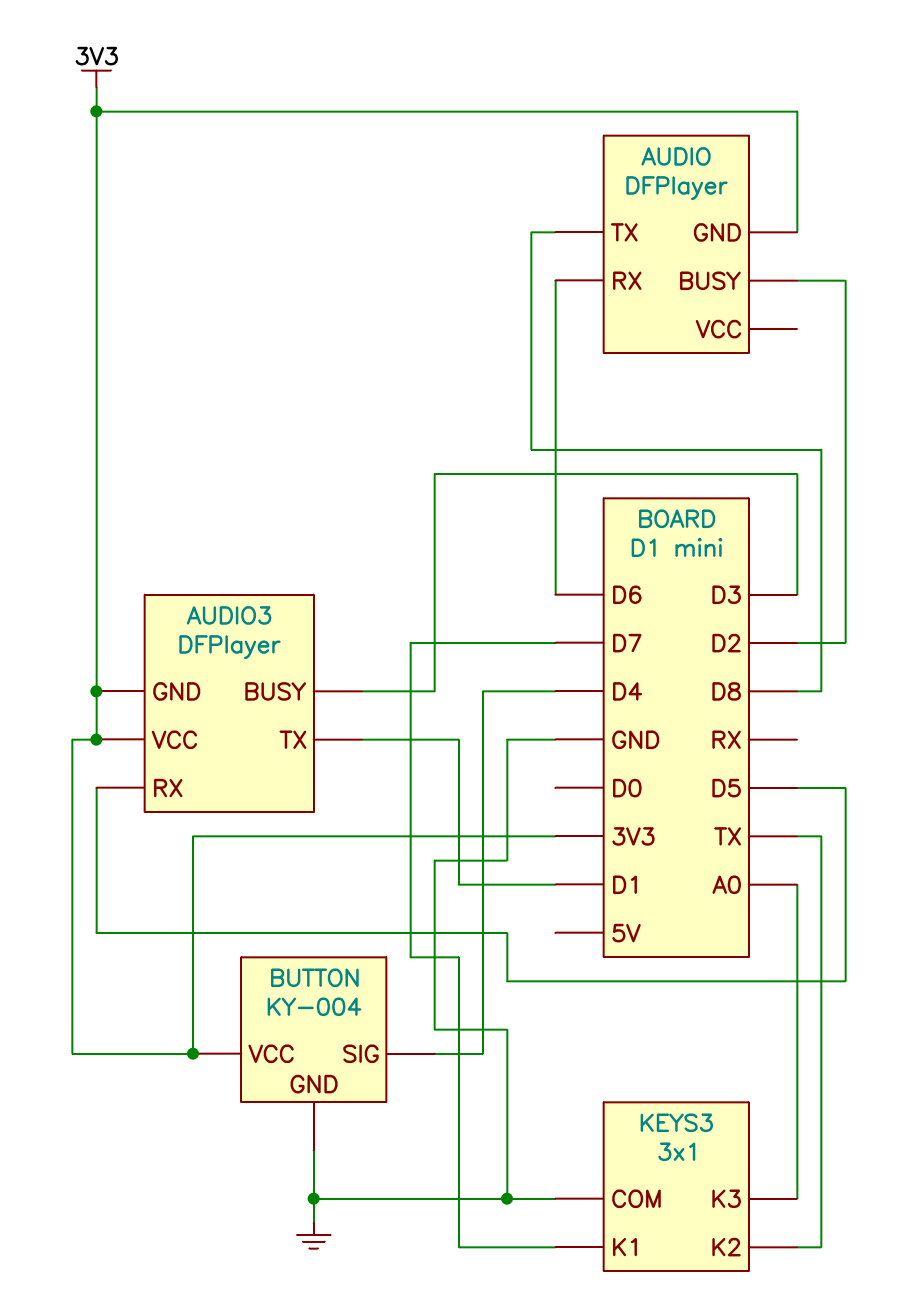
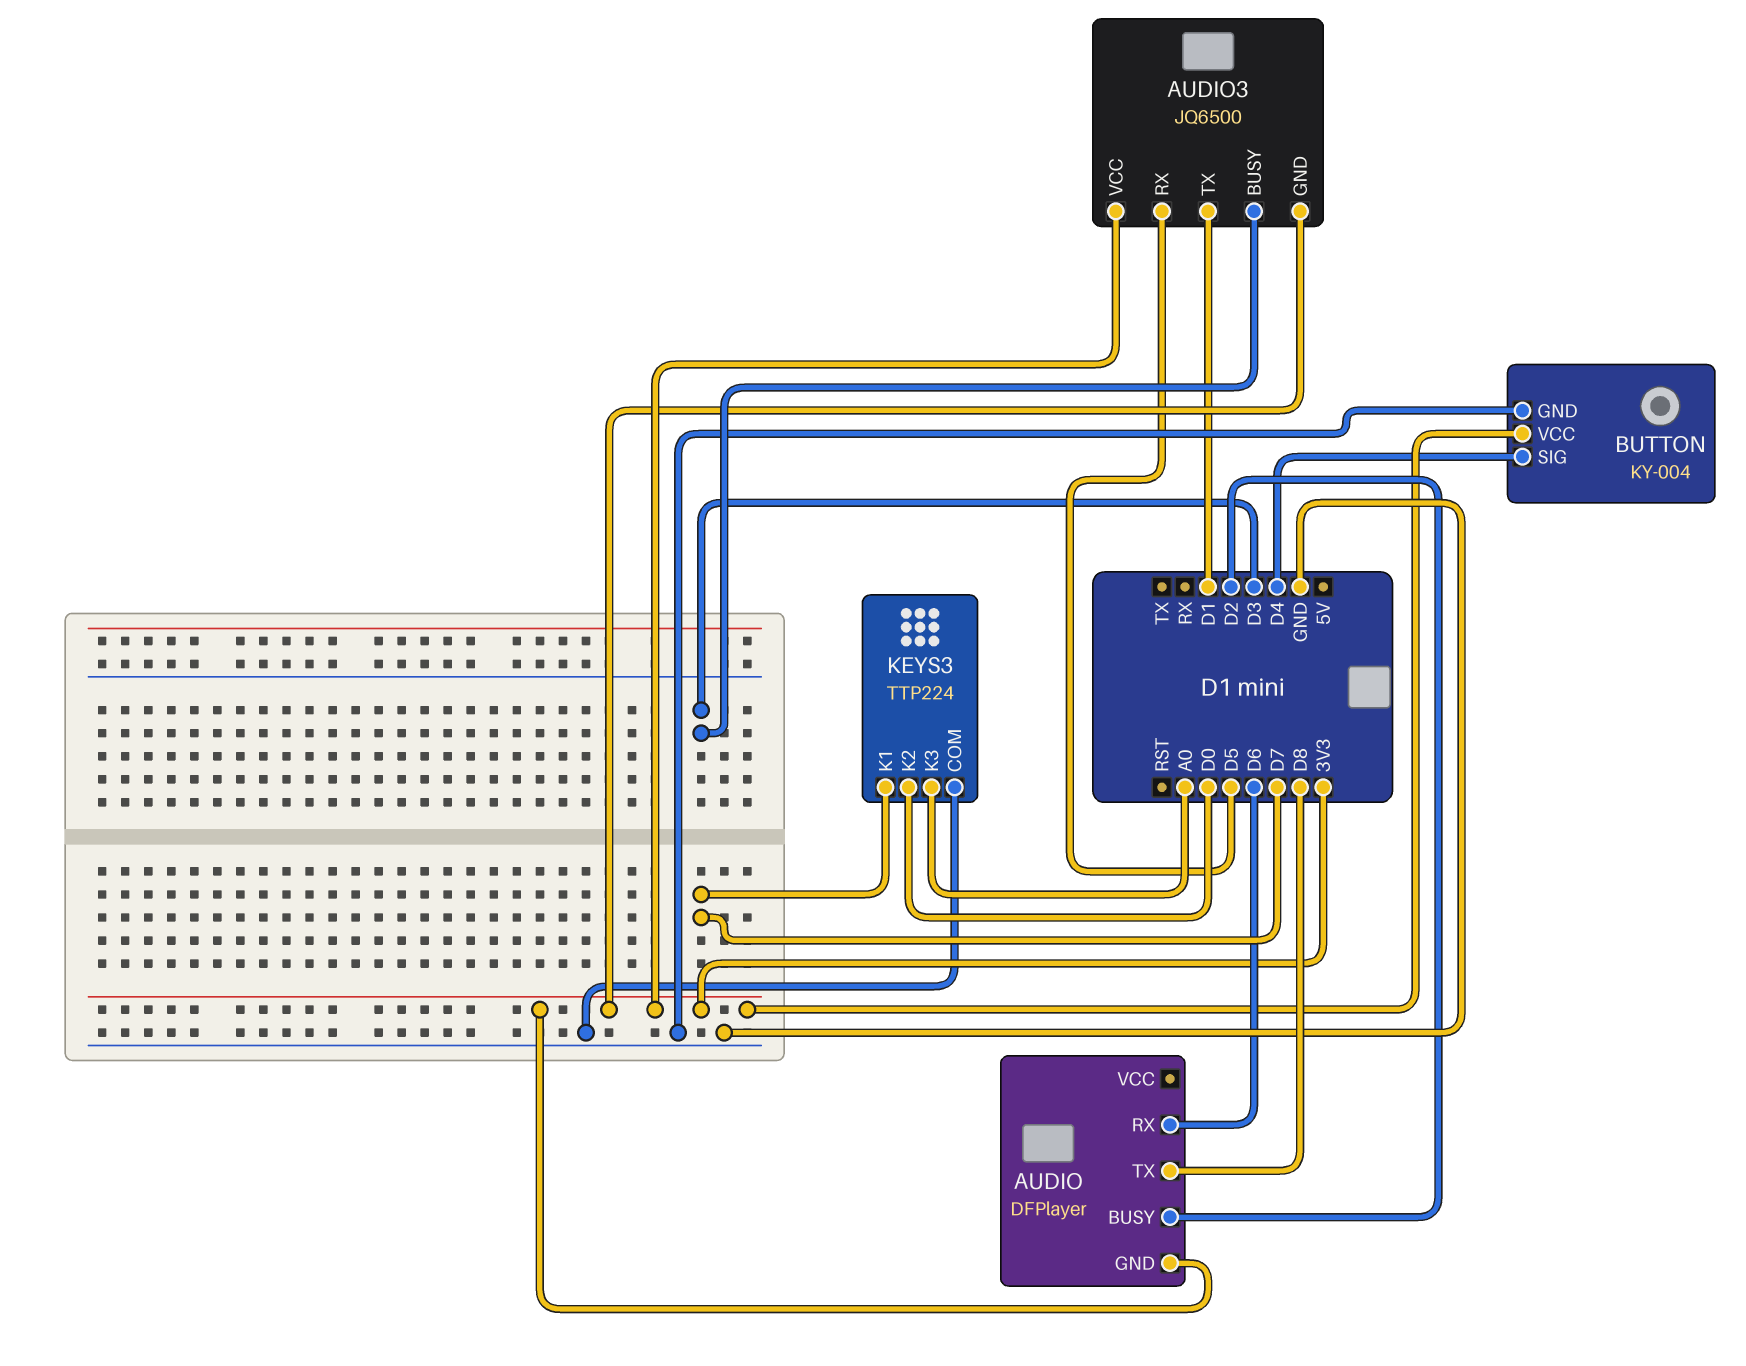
AUDIO3: DFPlayer -> JQ6500
KEYS3: 3x1 -> TTP224
KEYS3 pin K2: TX -> D0

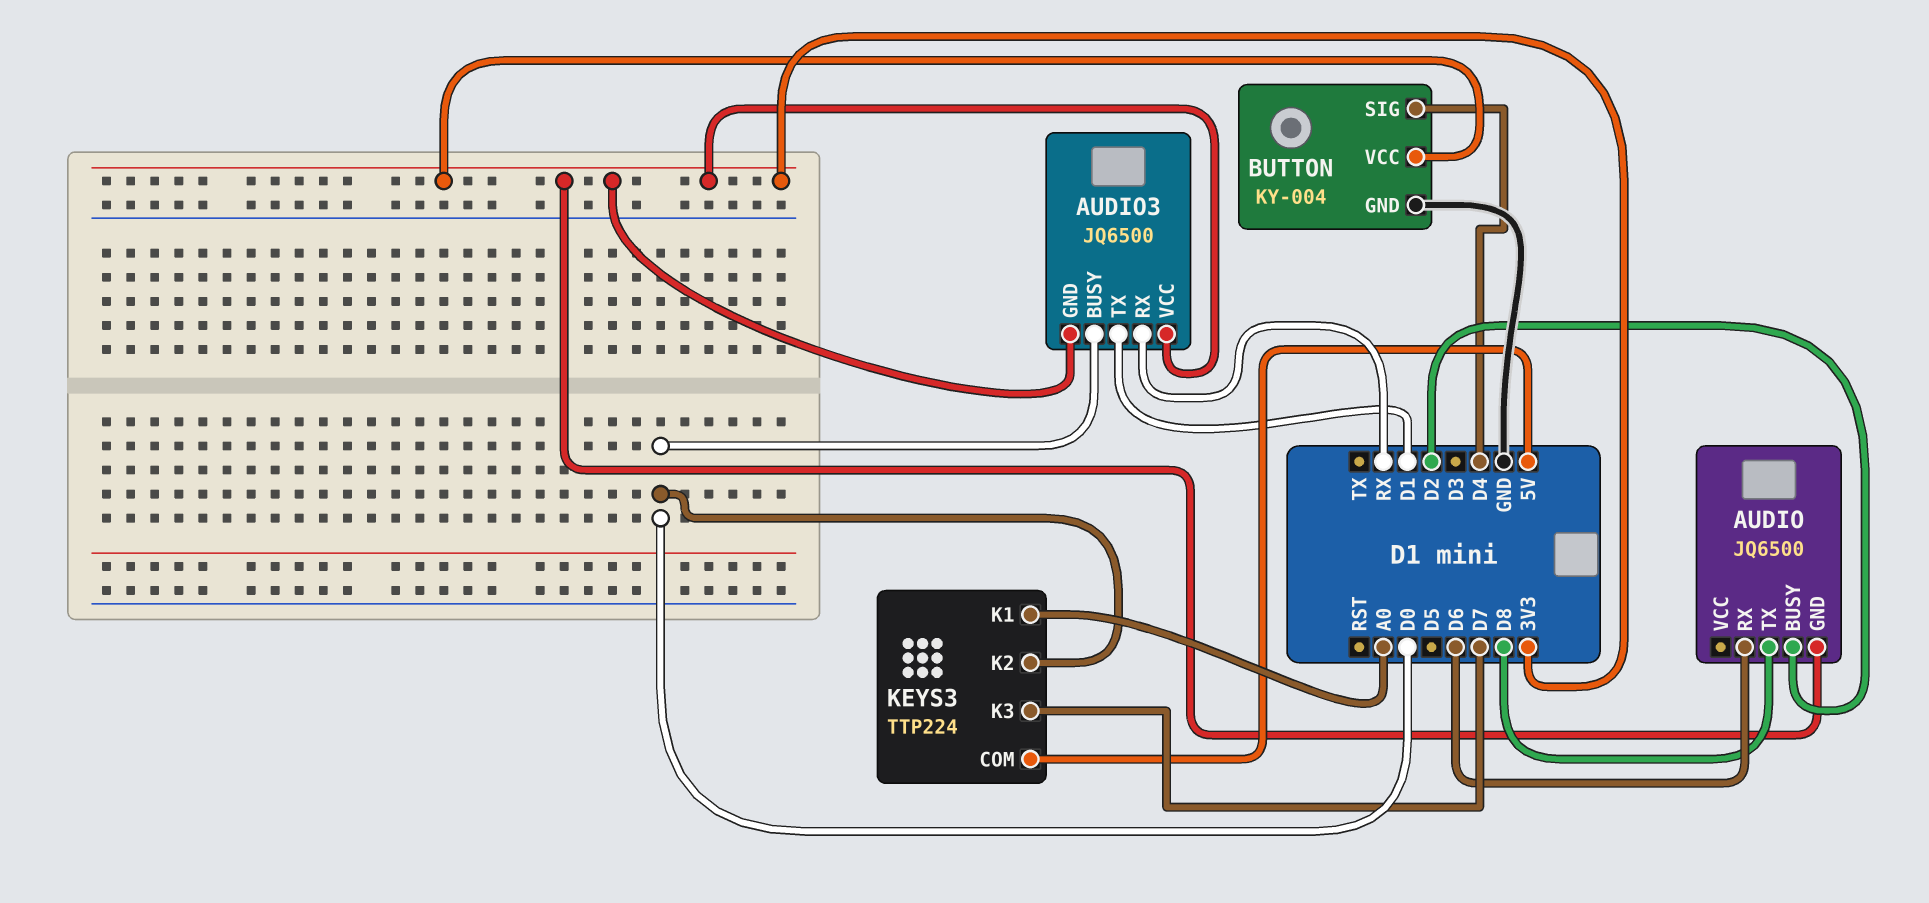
AUDIO: DFPlayer -> JQ6500
AUDIO3 pin BUSY: D3 -> D0
AUDIO3 pin RX: D5 -> RX
KEYS3 pin COM: GND -> 5V
KEYS3 pin K1: D7 -> A0
KEYS3 pin K3: A0 -> D7

